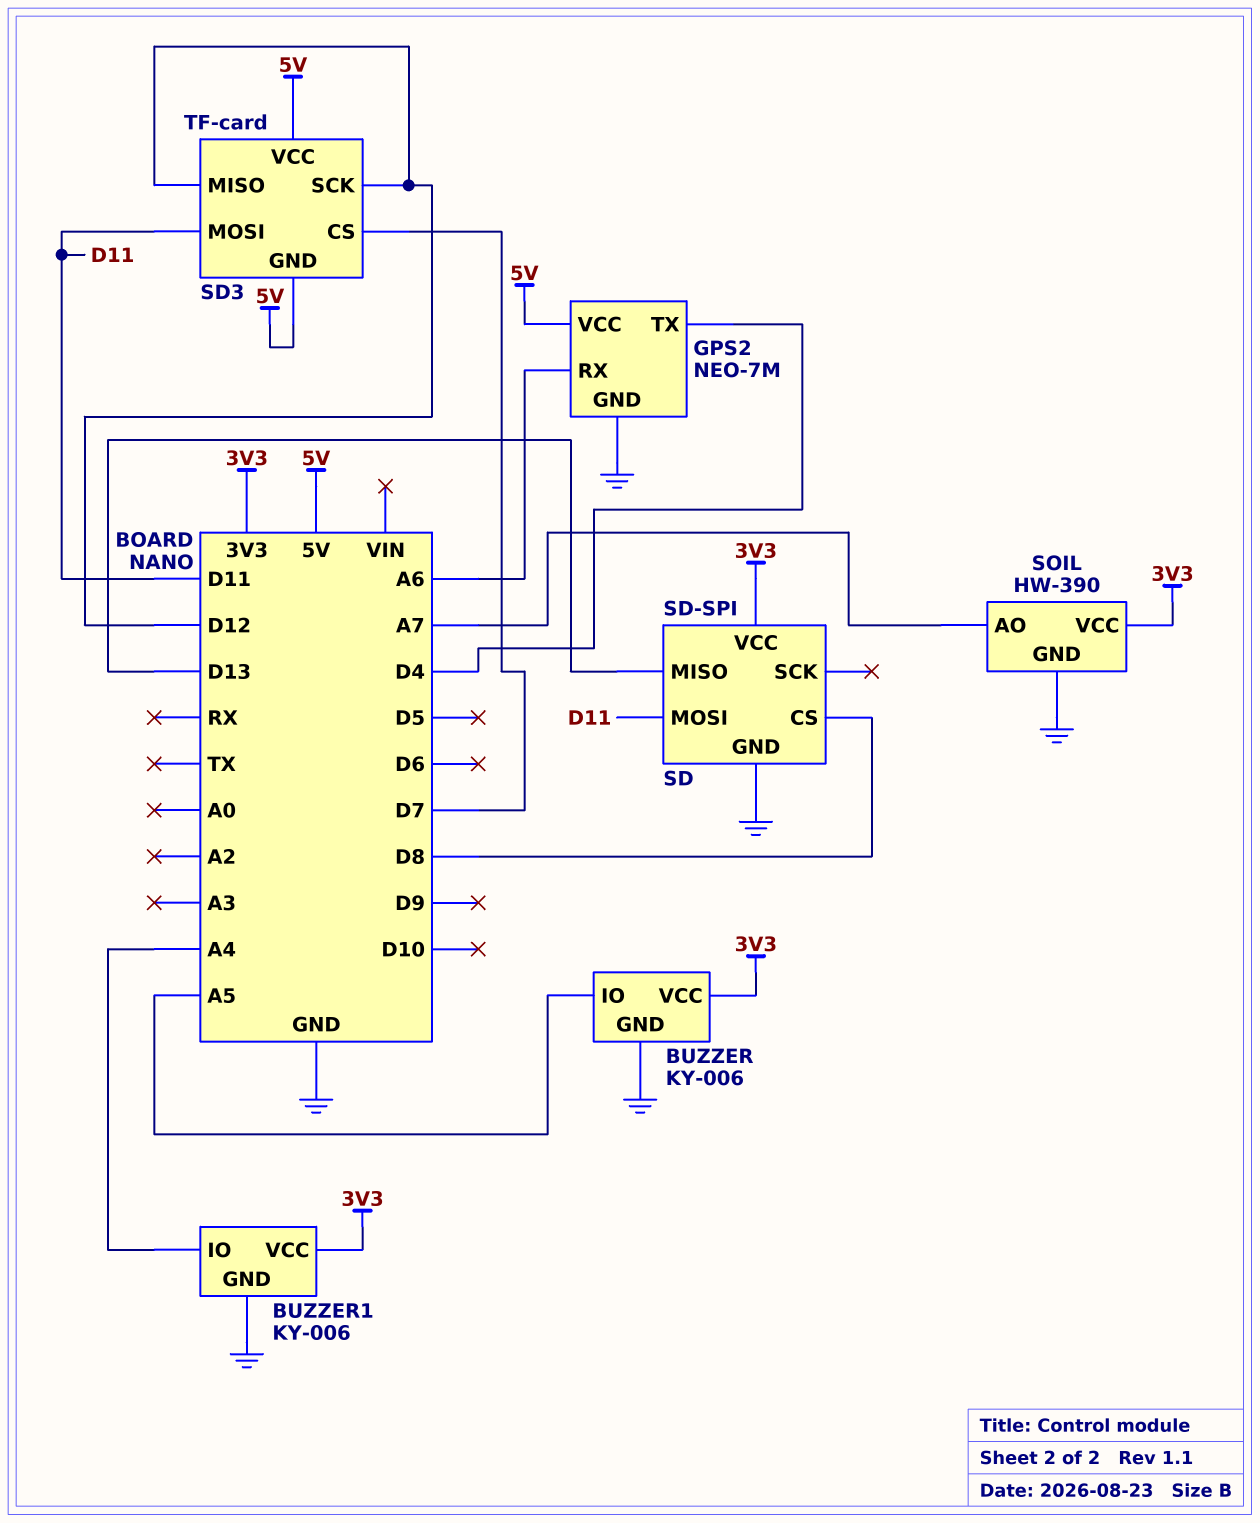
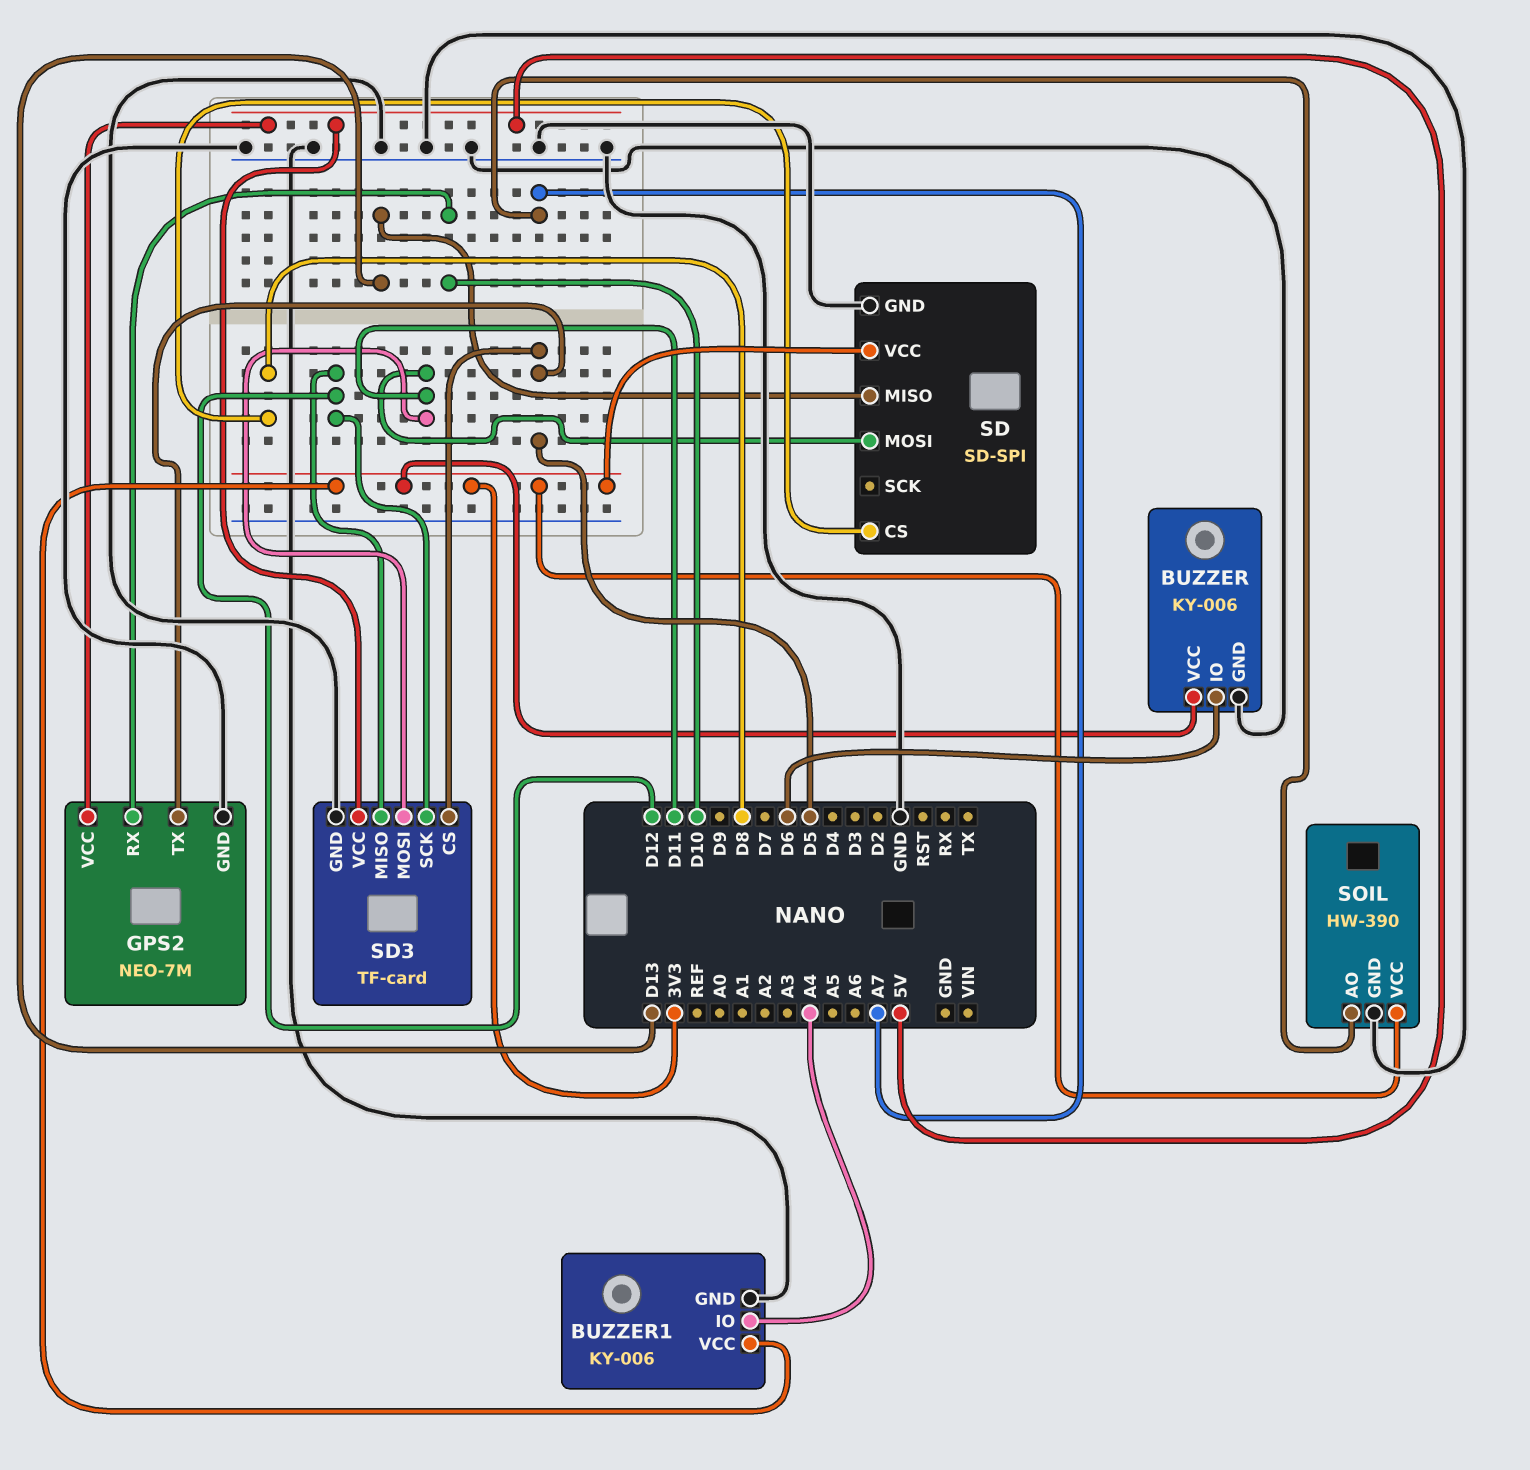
BUZZER pin IO: A5 -> D6
GPS2 pin RX: A6 -> D10
GPS2 pin TX: D4 -> D5
SD3 pin CS: D7 -> D5
SD3 pin GND: 5V -> GND

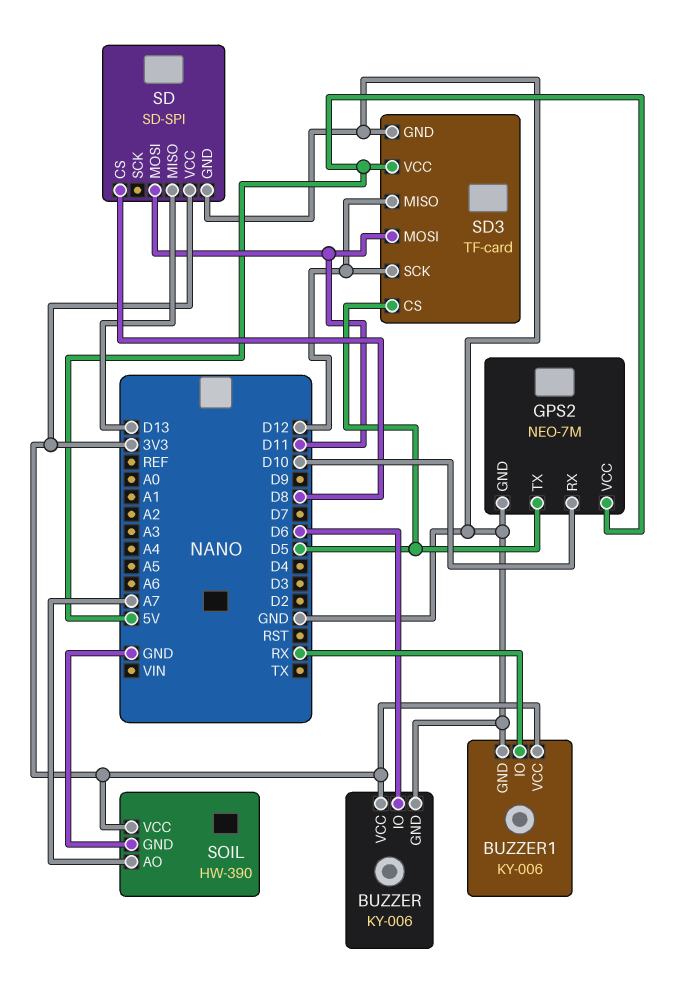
BUZZER1 pin IO: A4 -> RX

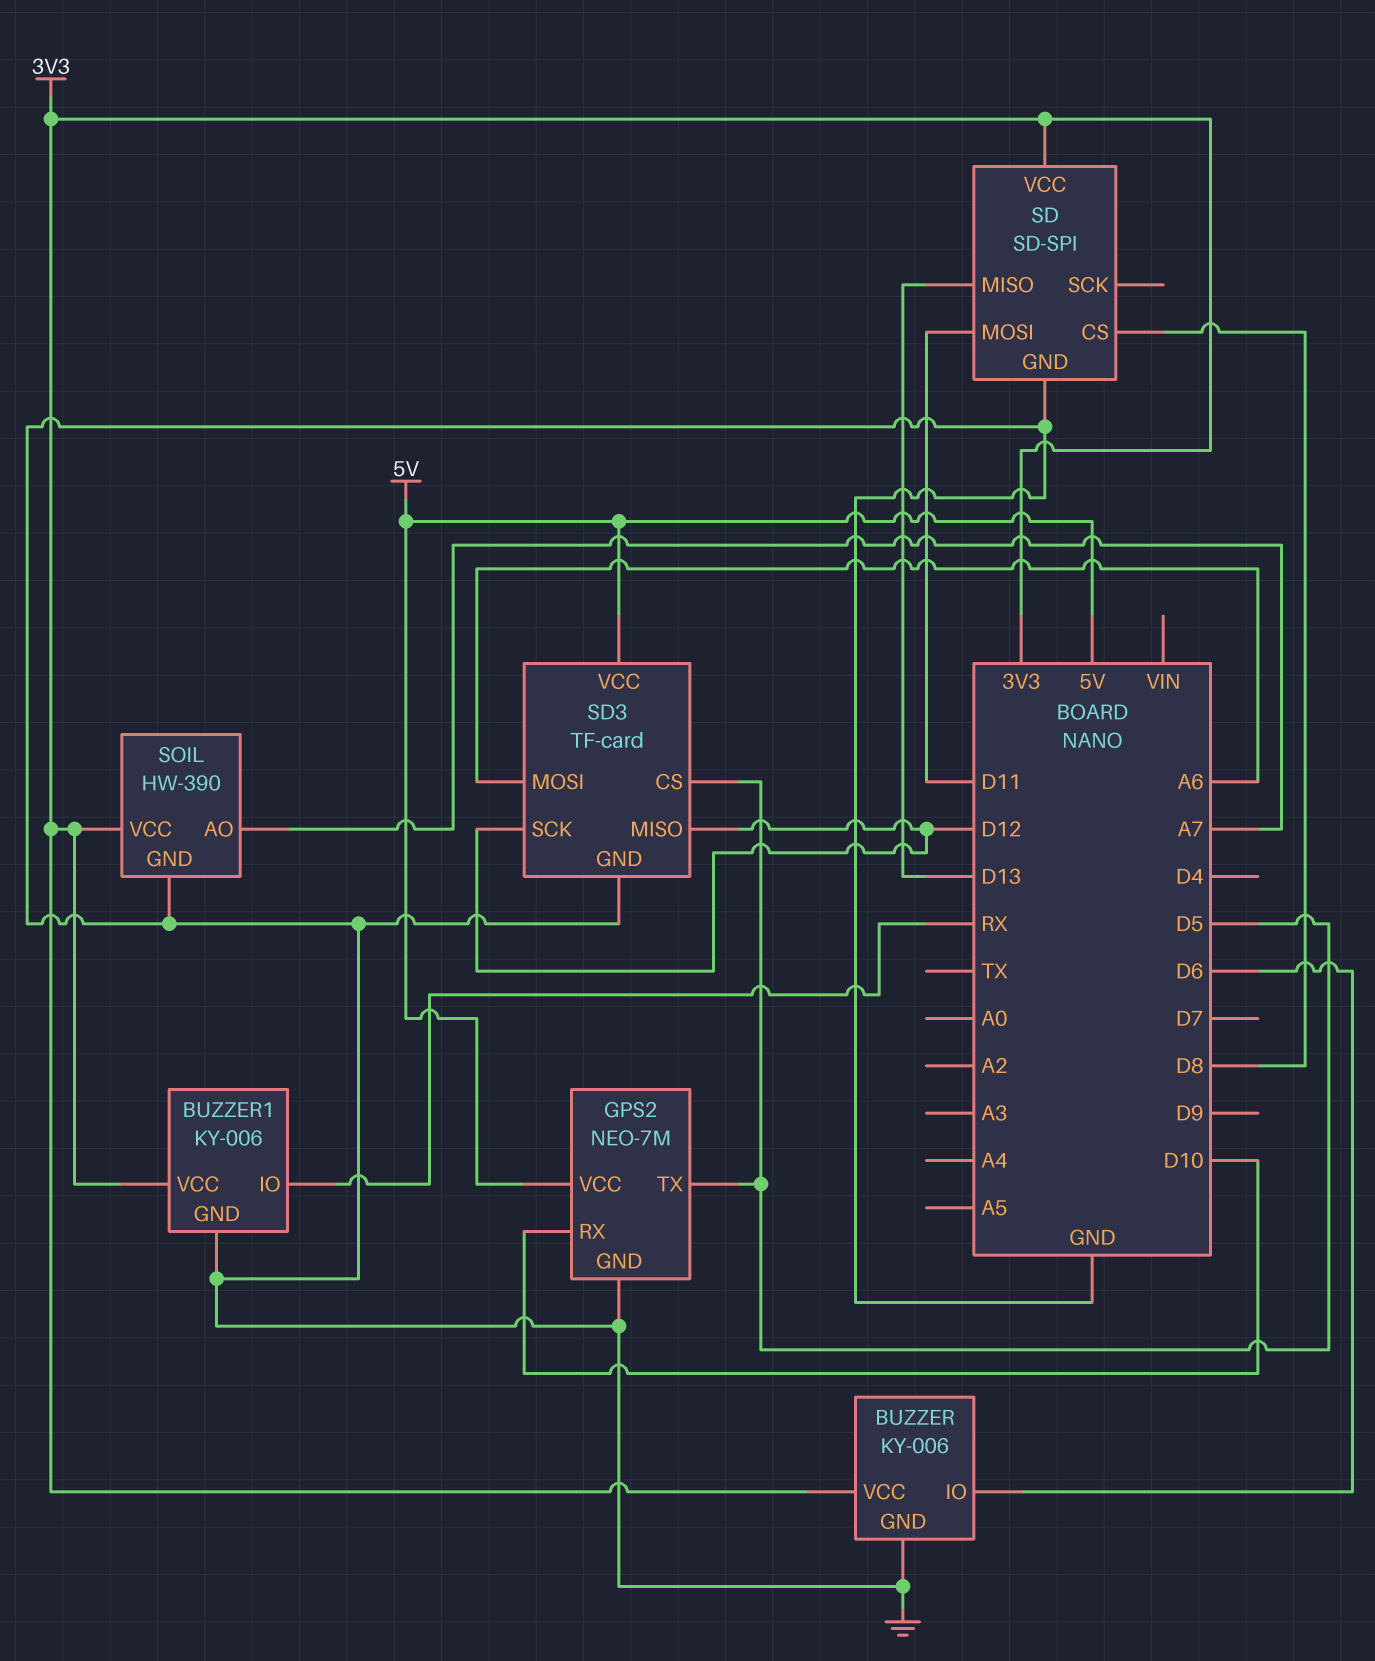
SD3 pin MOSI: D11 -> A6

